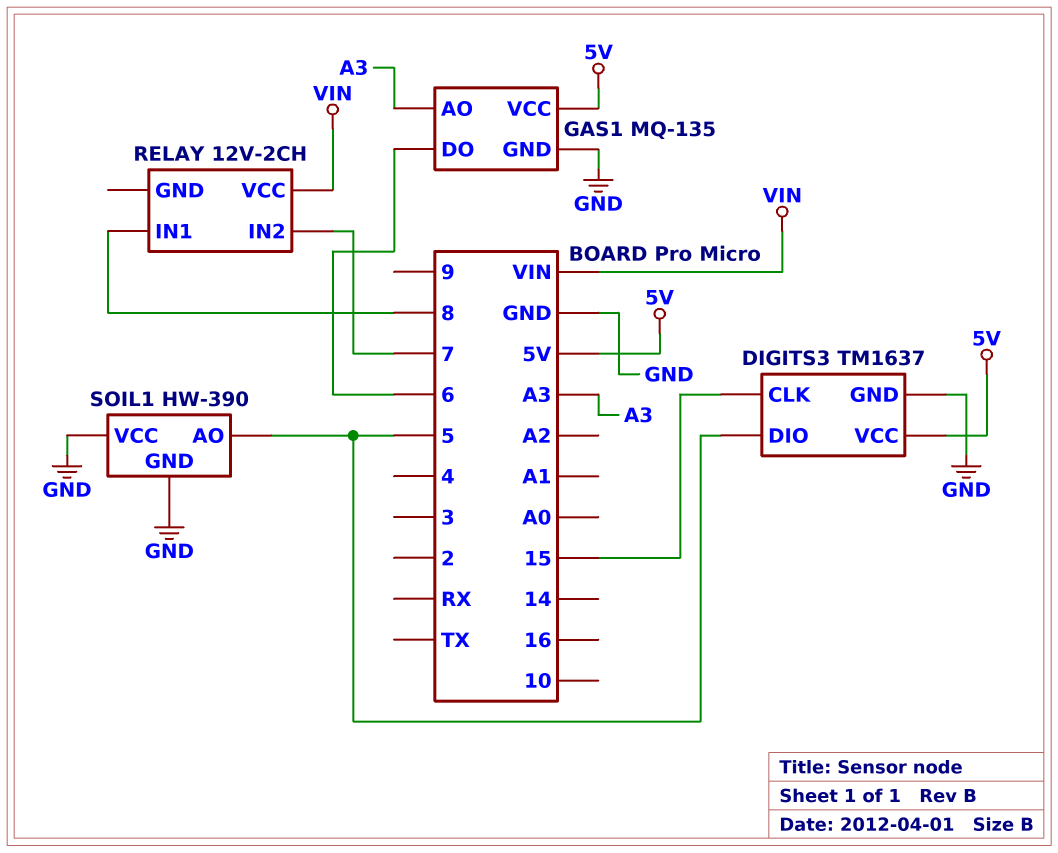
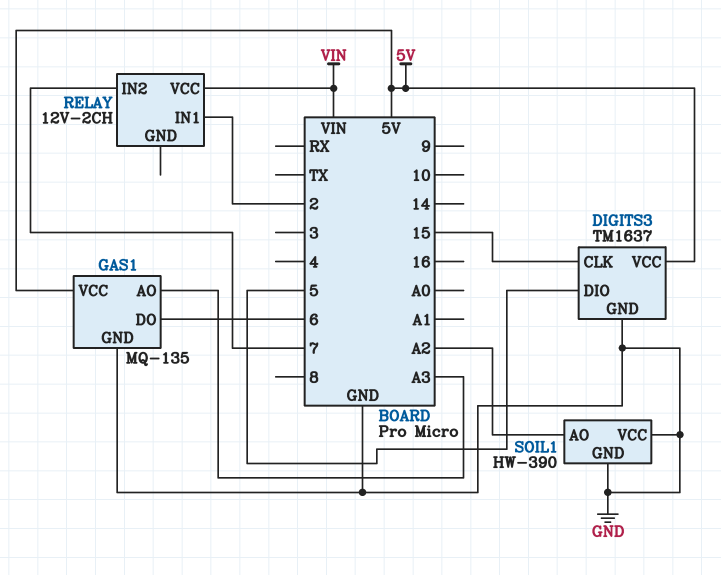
RELAY pin IN1: 8 -> 2
SOIL1 pin AO: 5 -> A2

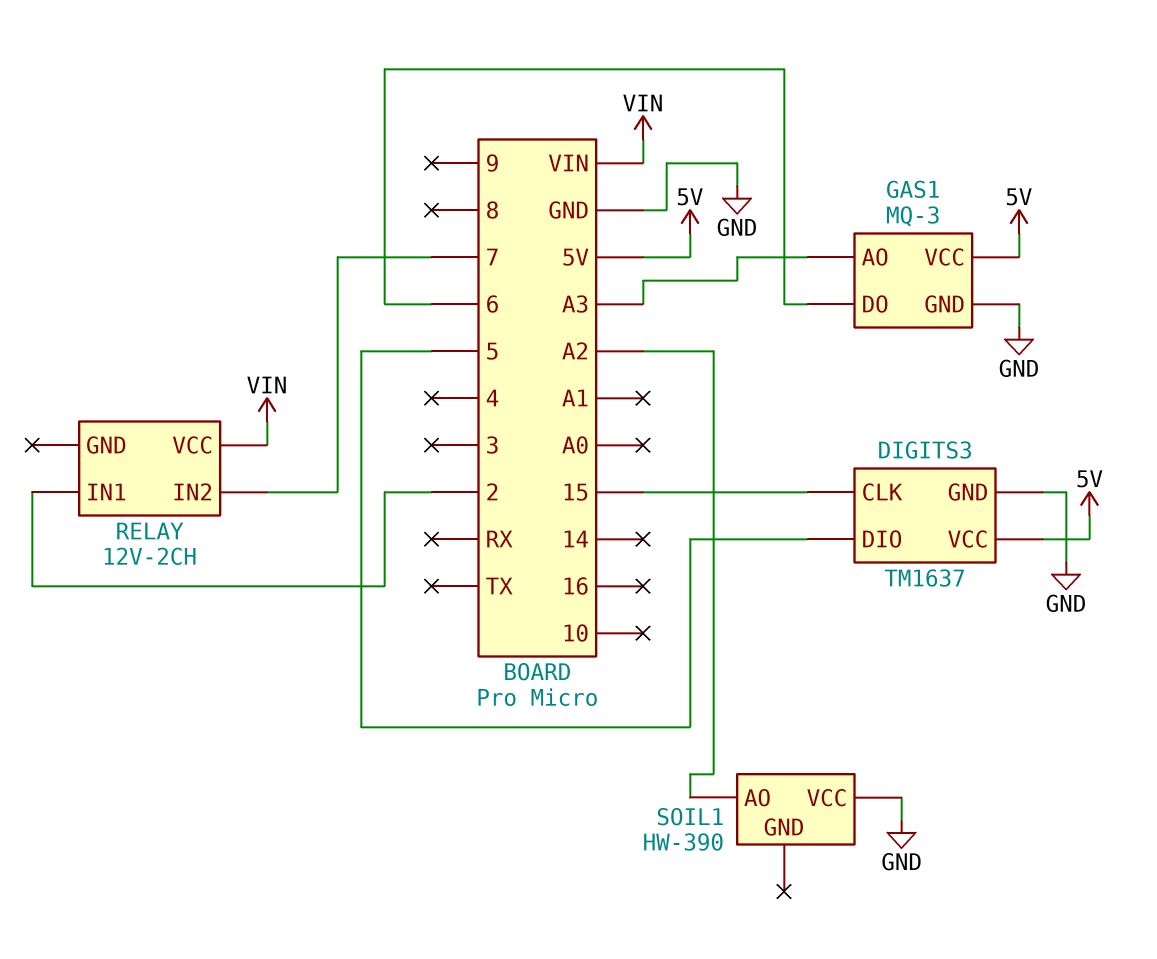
GAS1: MQ-135 -> MQ-3
SOIL1 pin GND: GND -> none

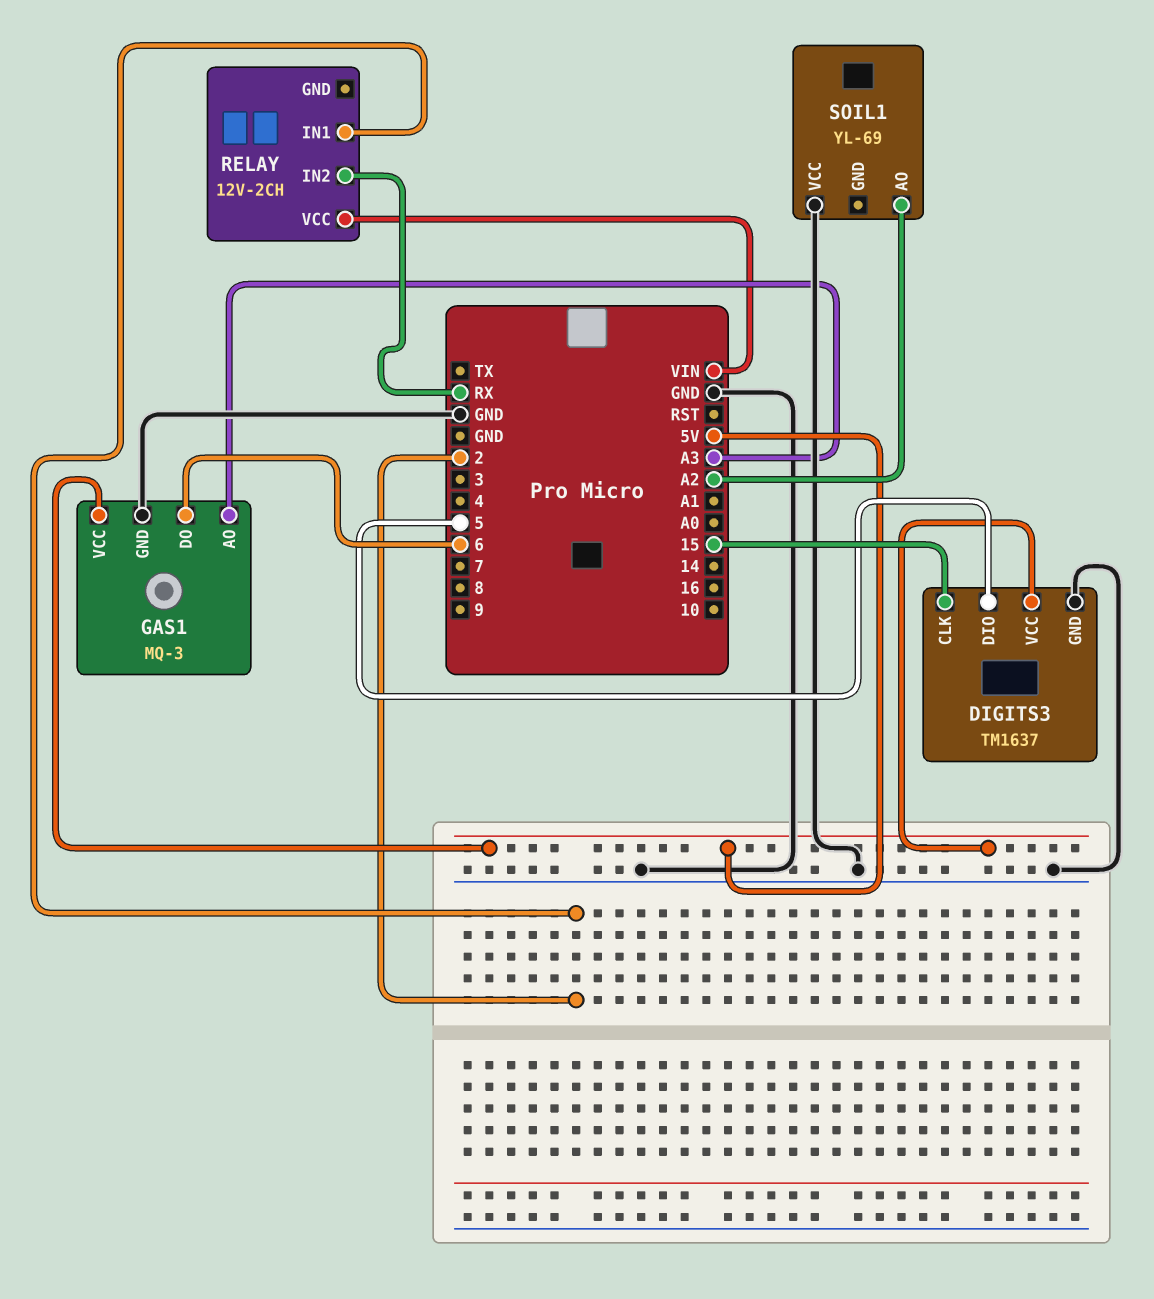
RELAY pin IN2: 7 -> RX
SOIL1: HW-390 -> YL-69

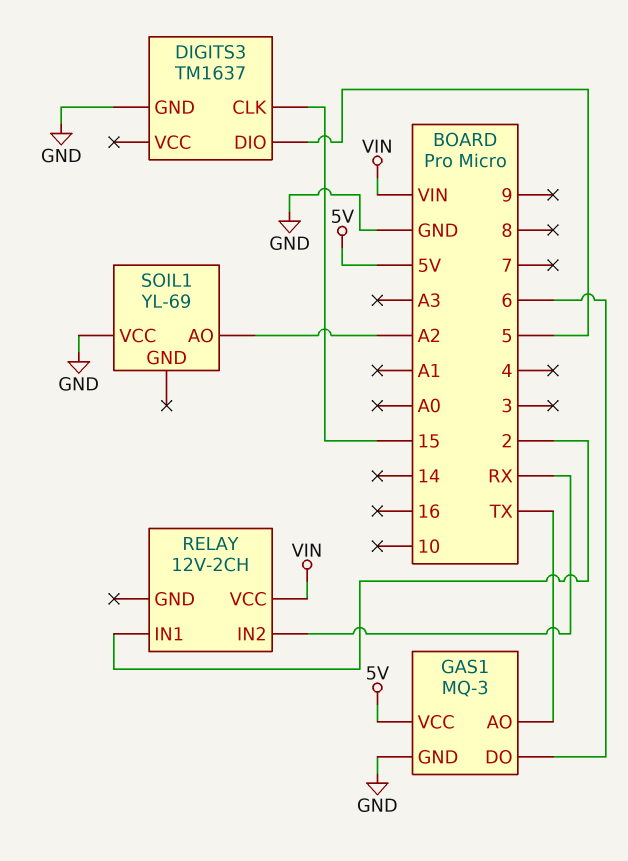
DIGITS3 pin VCC: 5V -> none
GAS1 pin AO: A3 -> TX

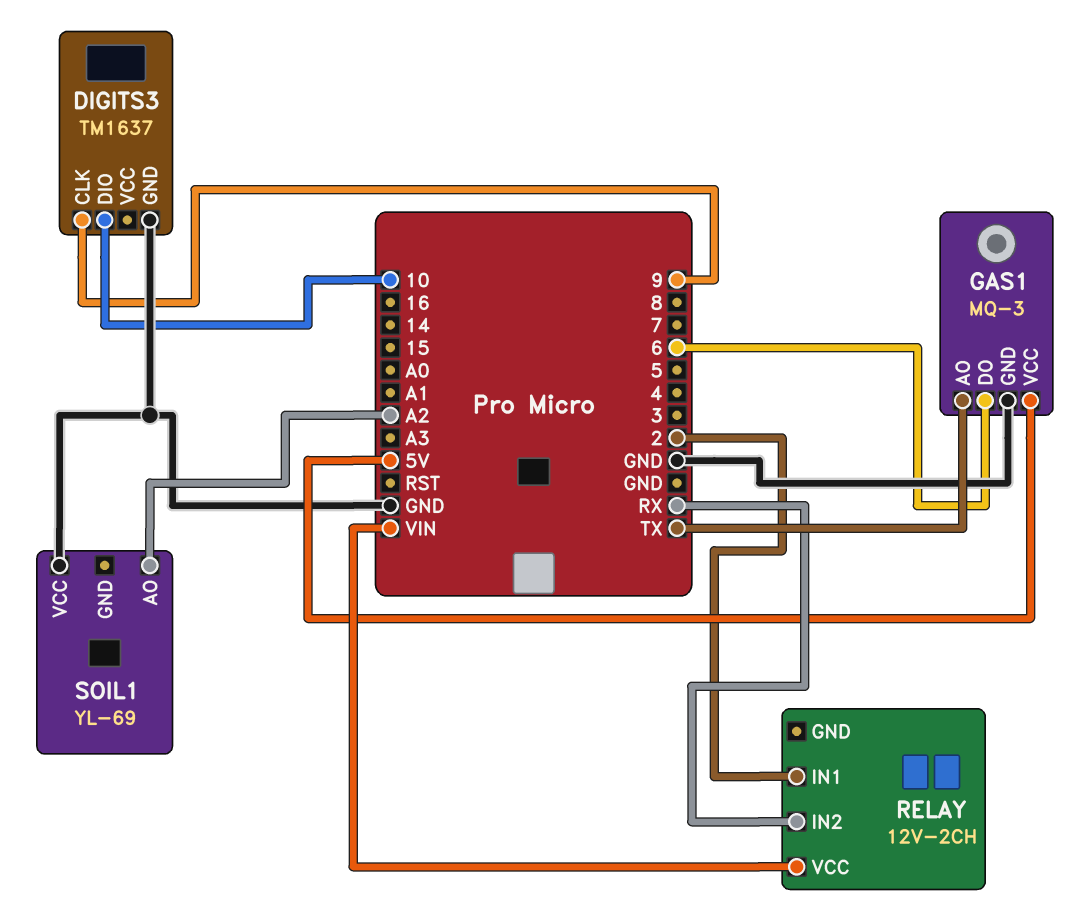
DIGITS3 pin CLK: 15 -> 9
DIGITS3 pin DIO: 5 -> 10

